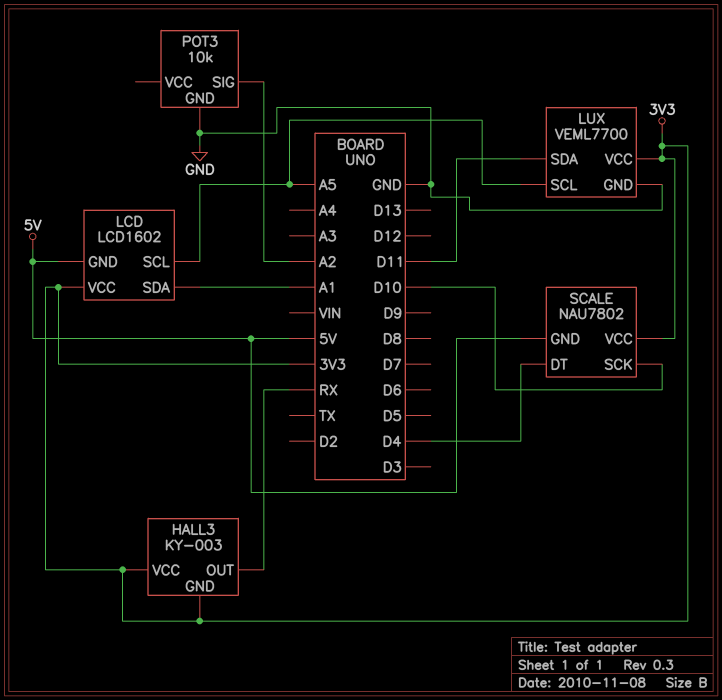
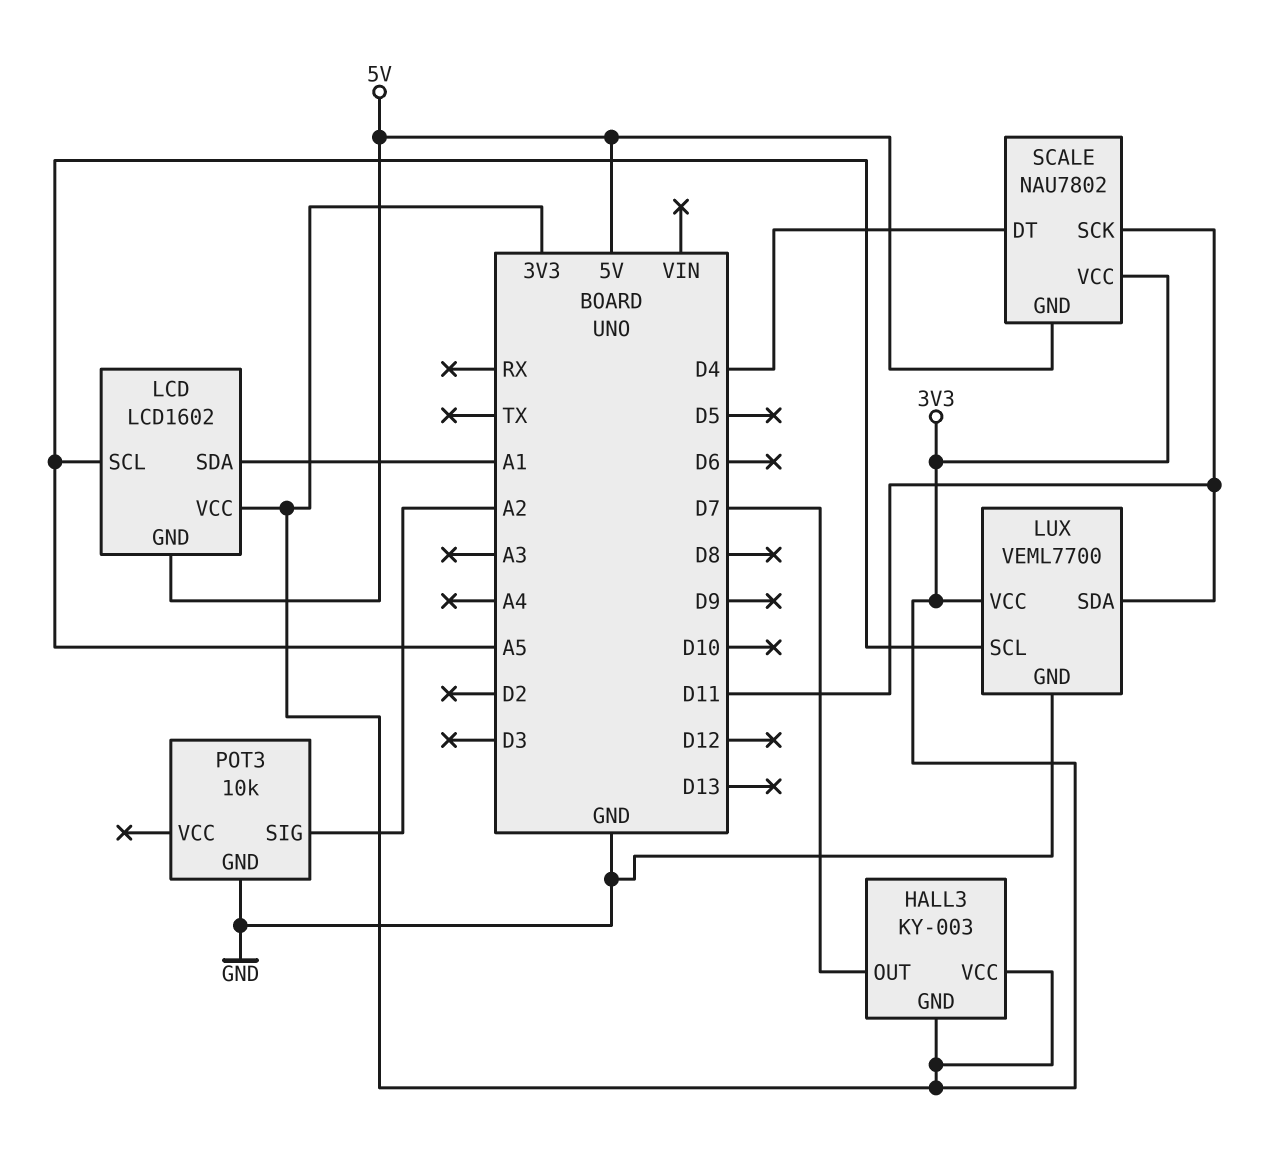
HALL3 pin OUT: RX -> D7
SCALE pin SCK: D10 -> D11

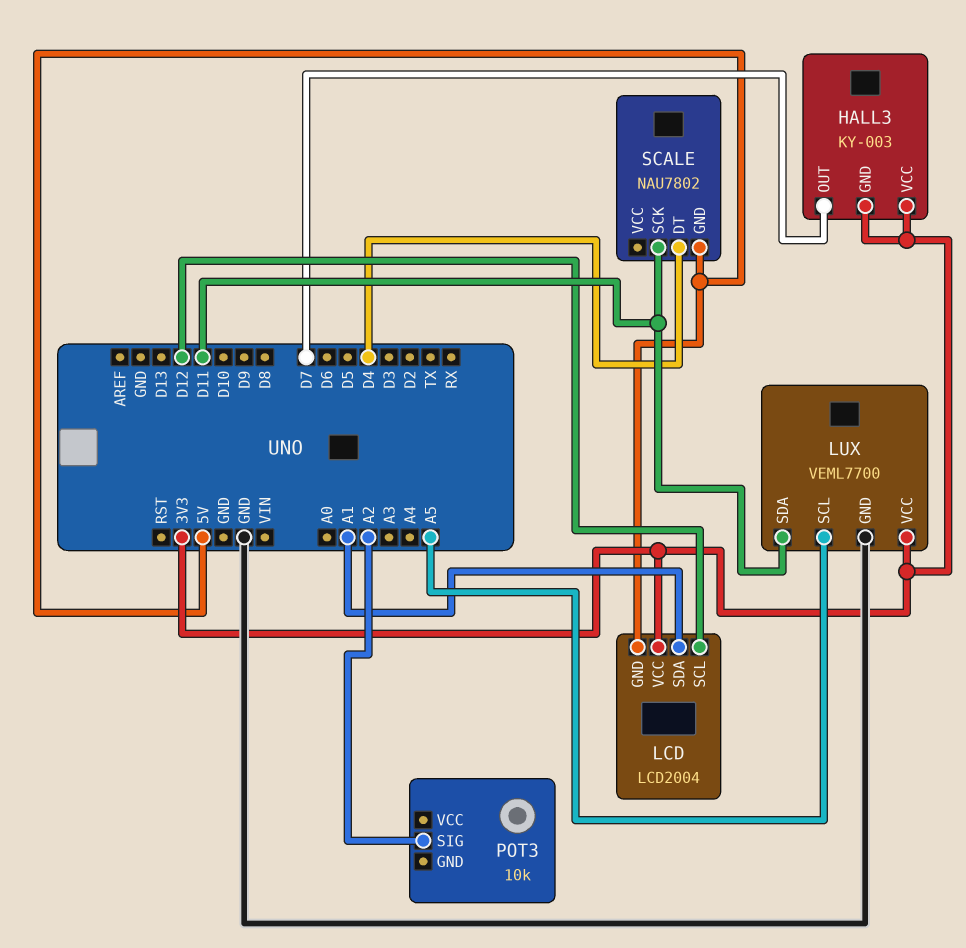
LCD: LCD1602 -> LCD2004
LCD pin SCL: A5 -> D12
POT3 pin GND: GND -> none
SCALE pin VCC: 3V3 -> none

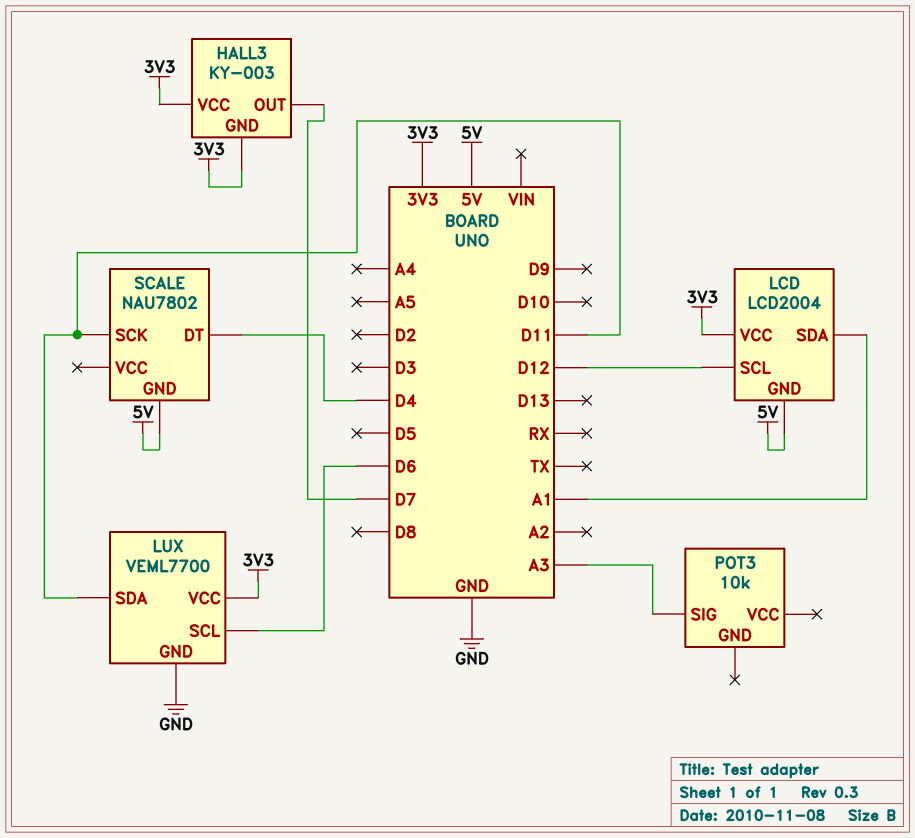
LUX pin SCL: A5 -> D6
POT3 pin SIG: A2 -> A3

